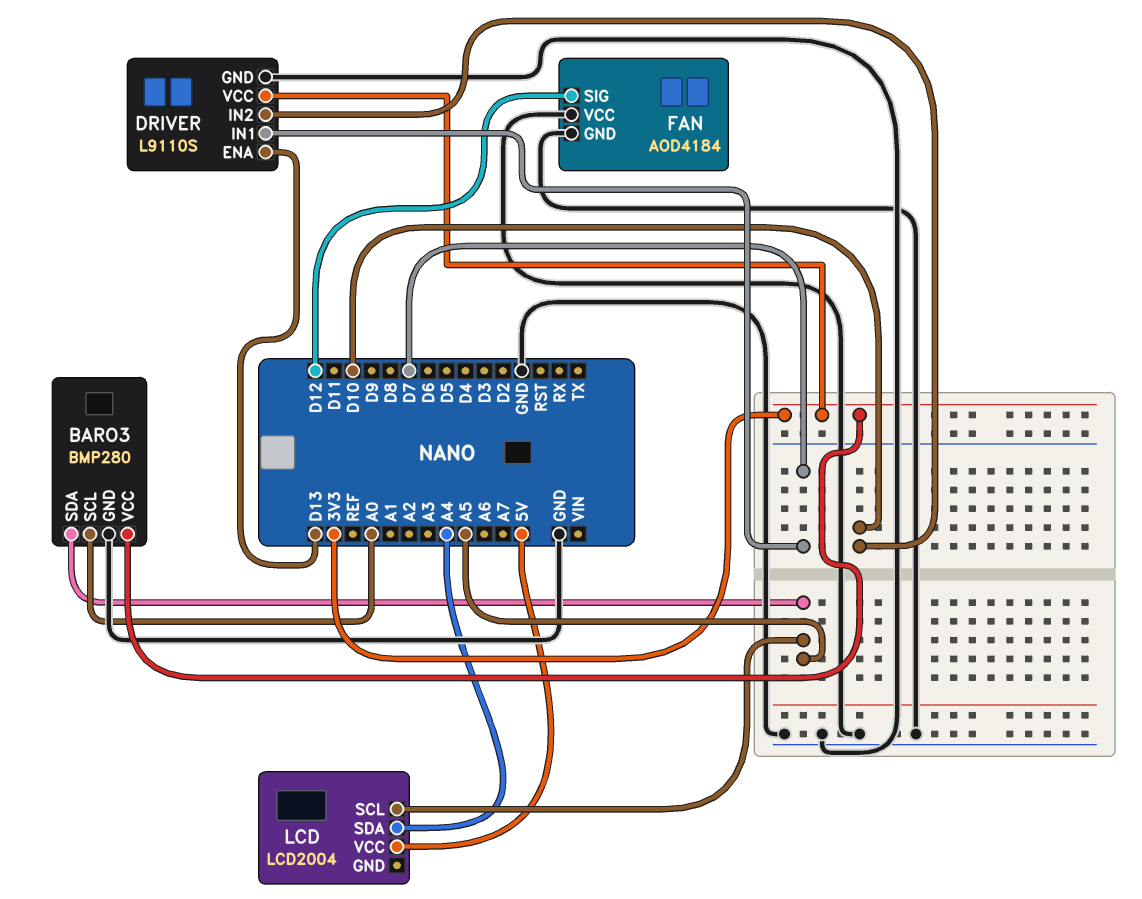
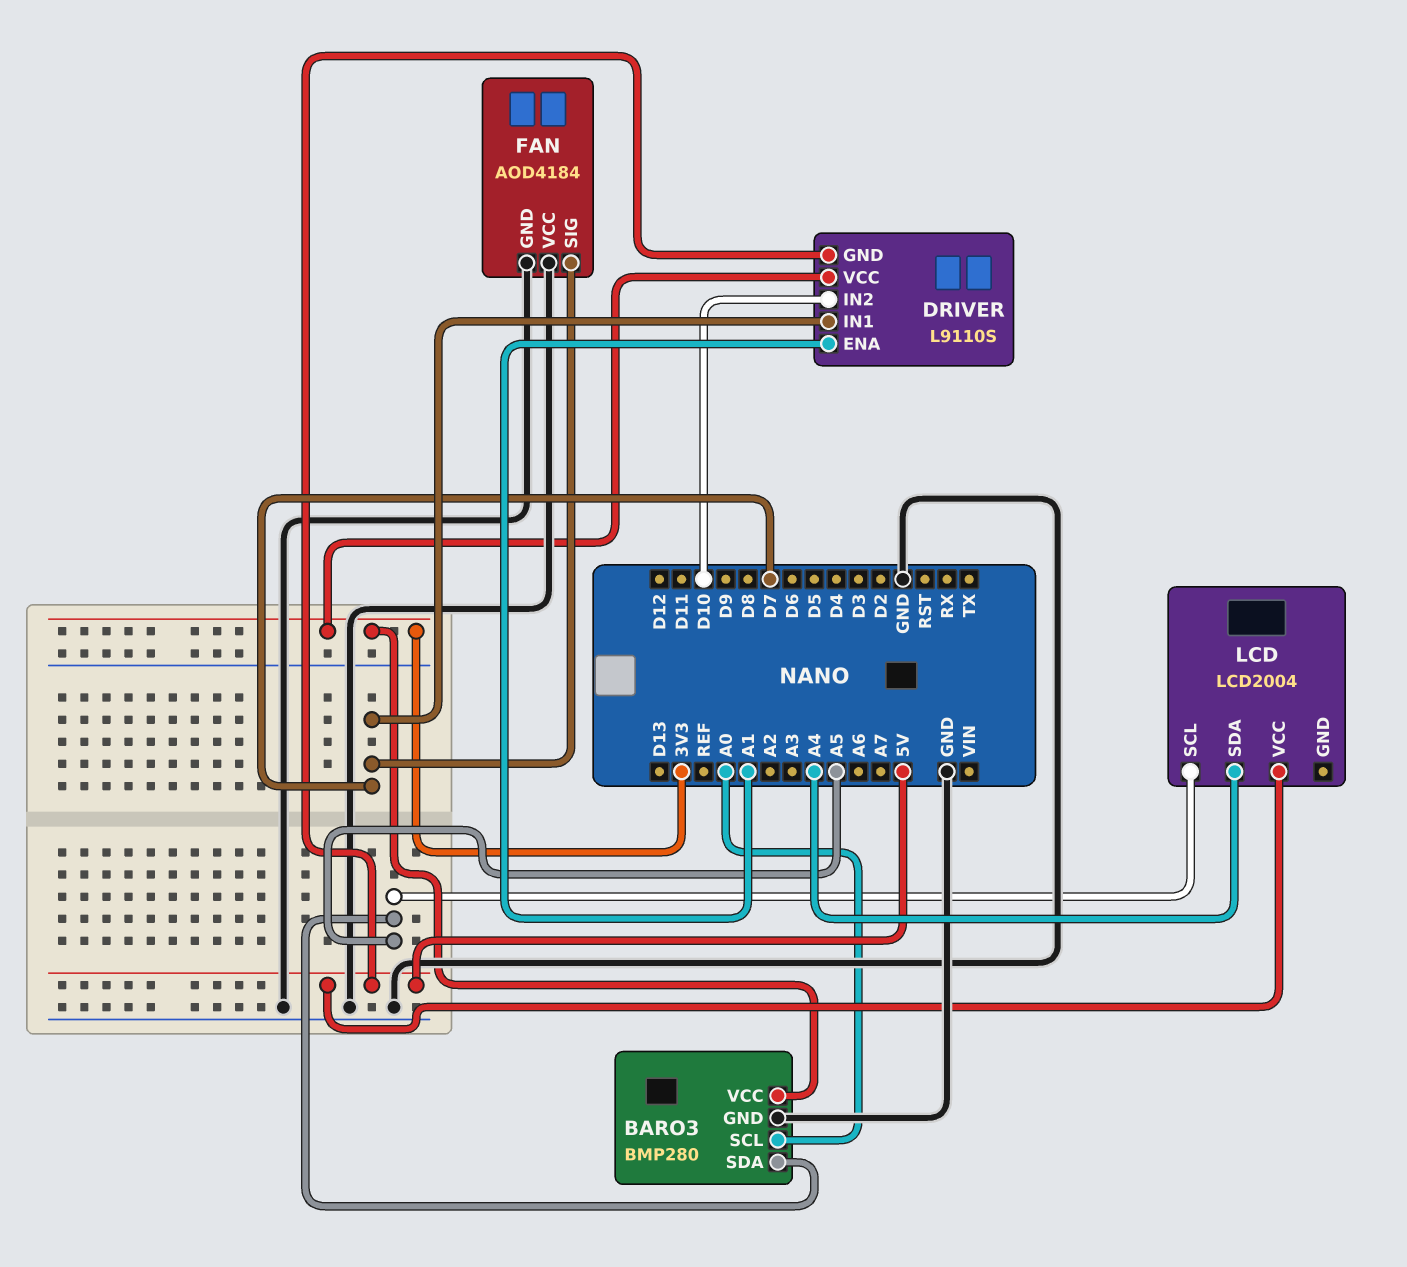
DRIVER pin ENA: D13 -> A1
DRIVER pin GND: GND -> 5V
FAN pin SIG: D12 -> D7

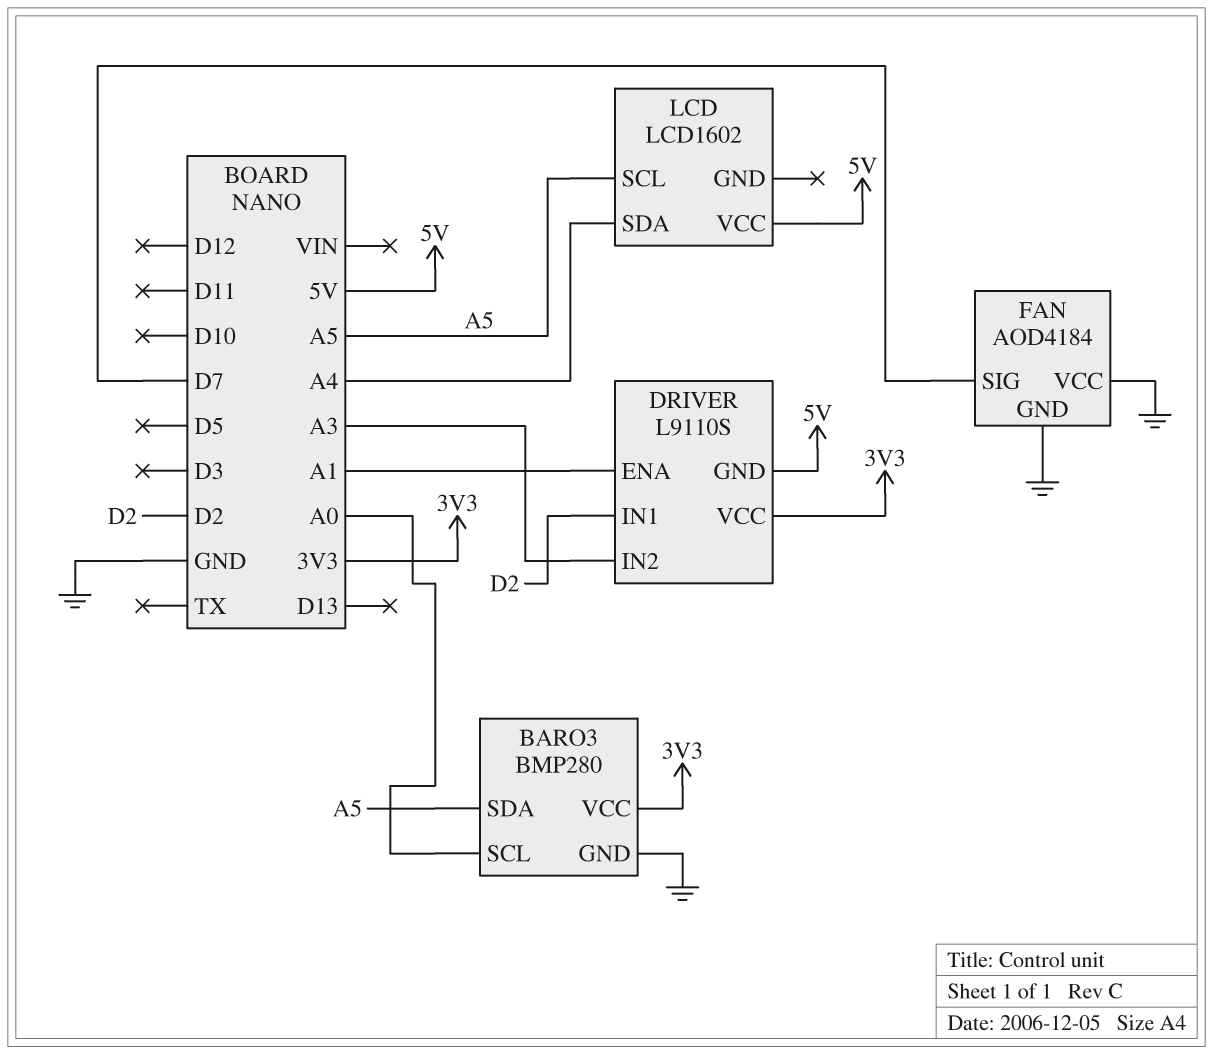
DRIVER pin IN1: D7 -> D2
DRIVER pin IN2: D10 -> A3
LCD: LCD2004 -> LCD1602

